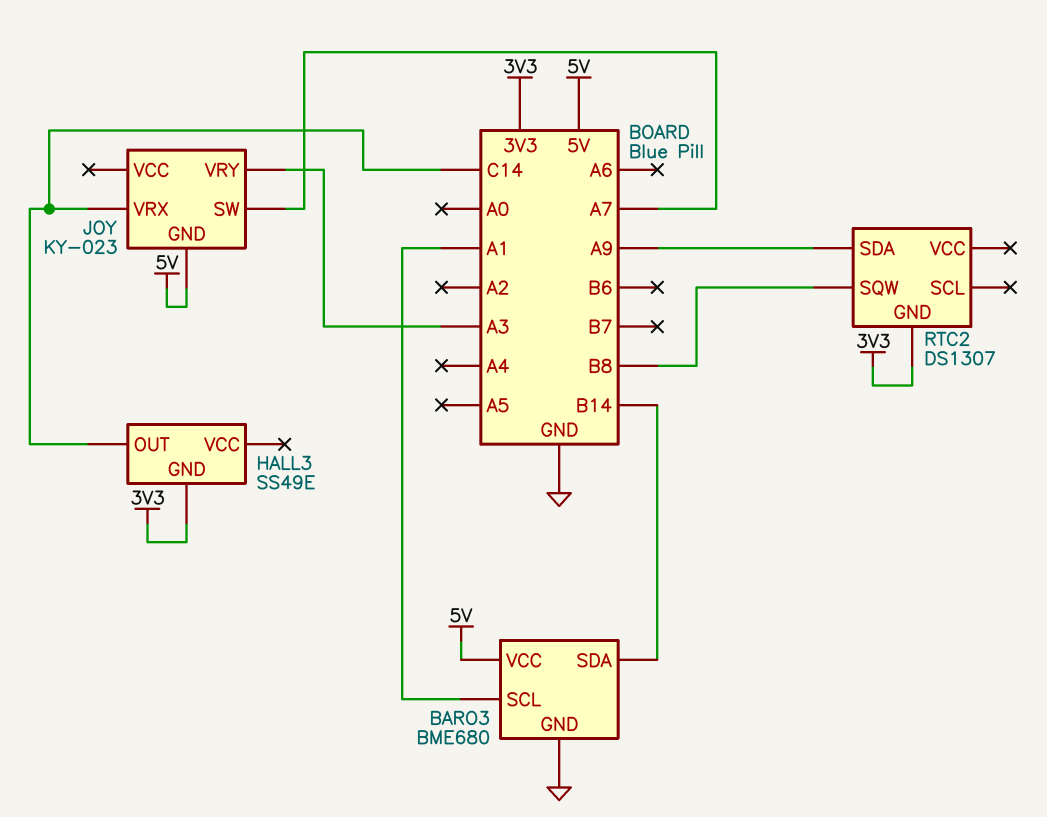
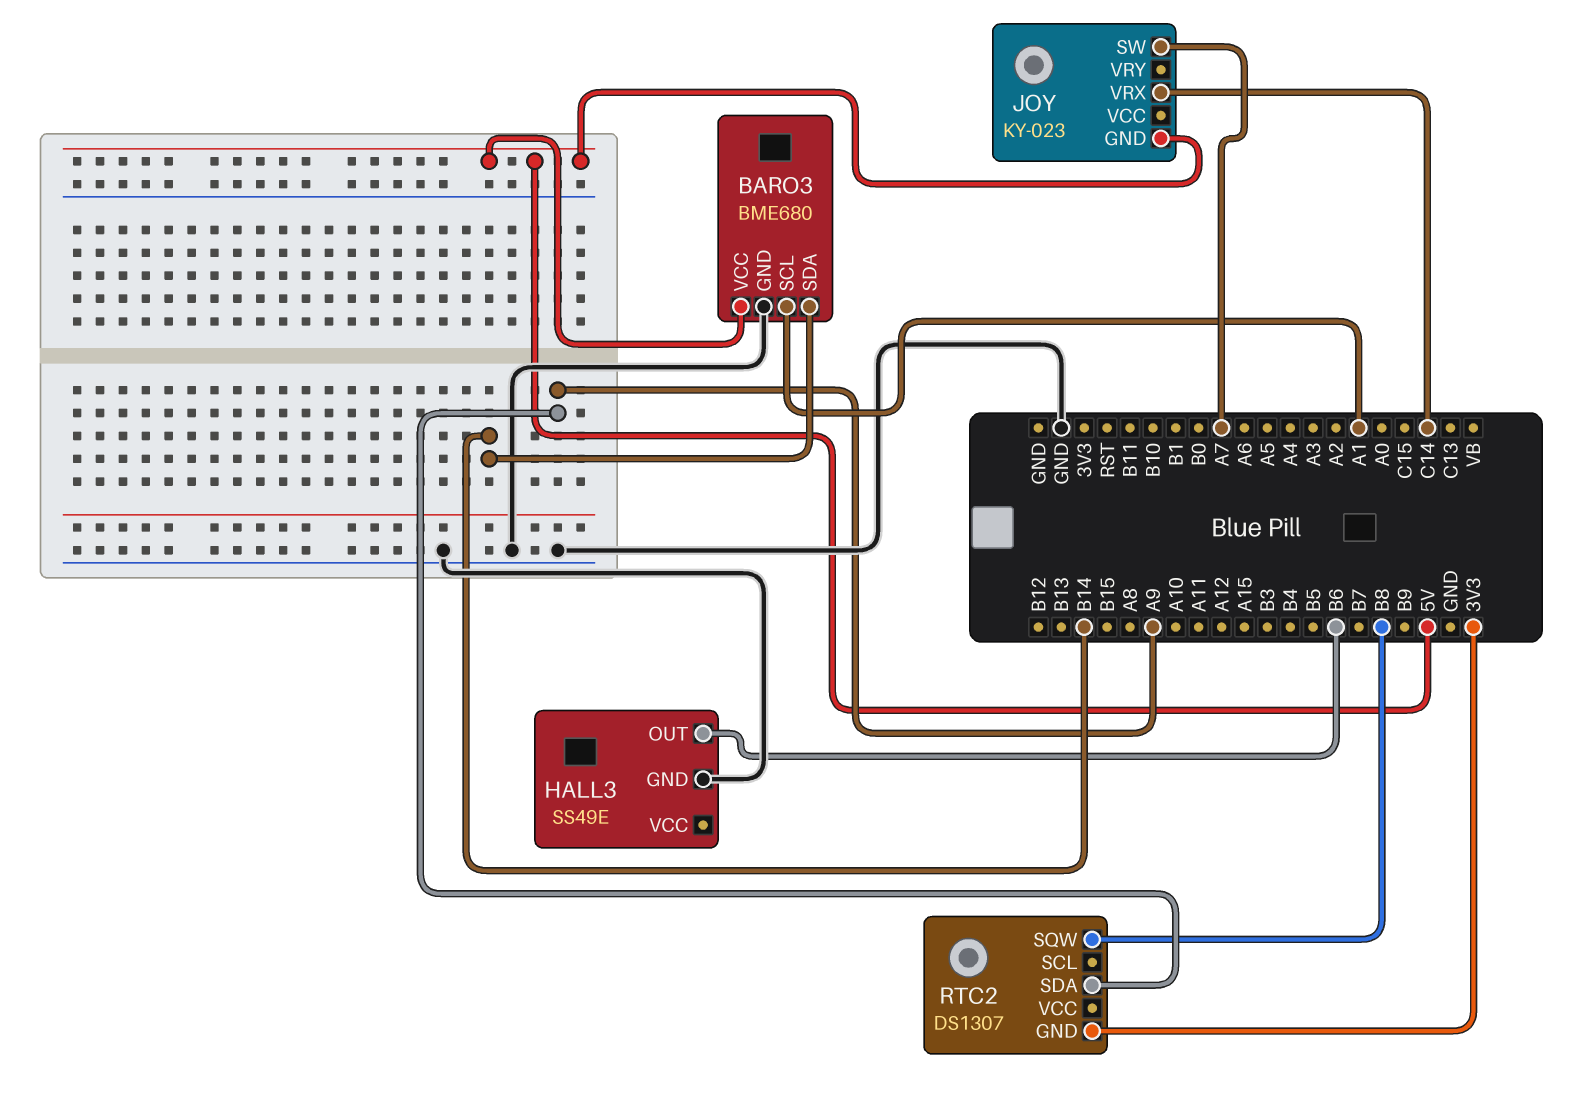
HALL3 pin GND: 3V3 -> GND
HALL3 pin OUT: C14 -> B6
JOY pin VRY: A3 -> none

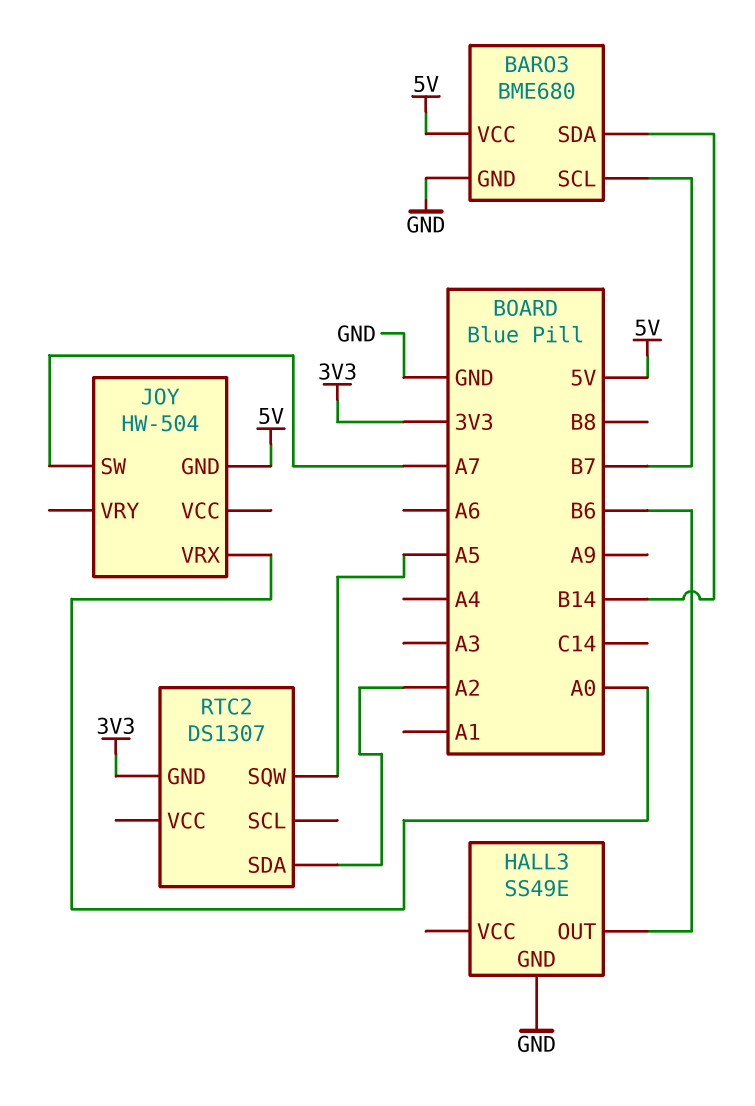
BARO3 pin SCL: A1 -> B7
JOY: KY-023 -> HW-504
JOY pin VRX: C14 -> A0
RTC2 pin SDA: A9 -> A2
RTC2 pin SQW: B8 -> A5

